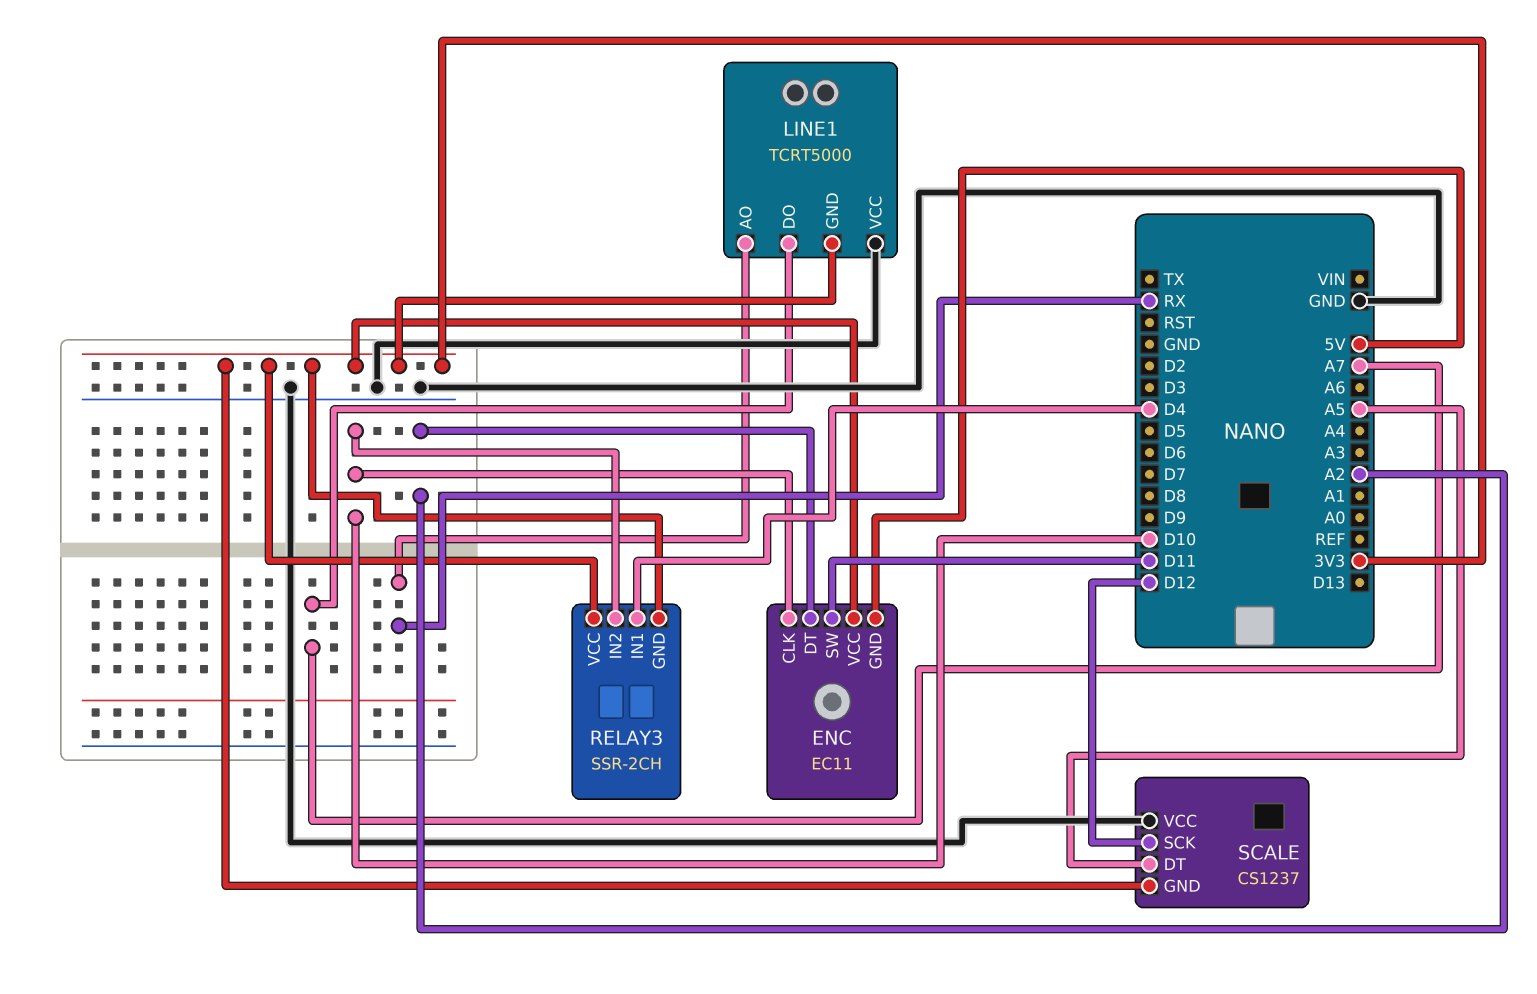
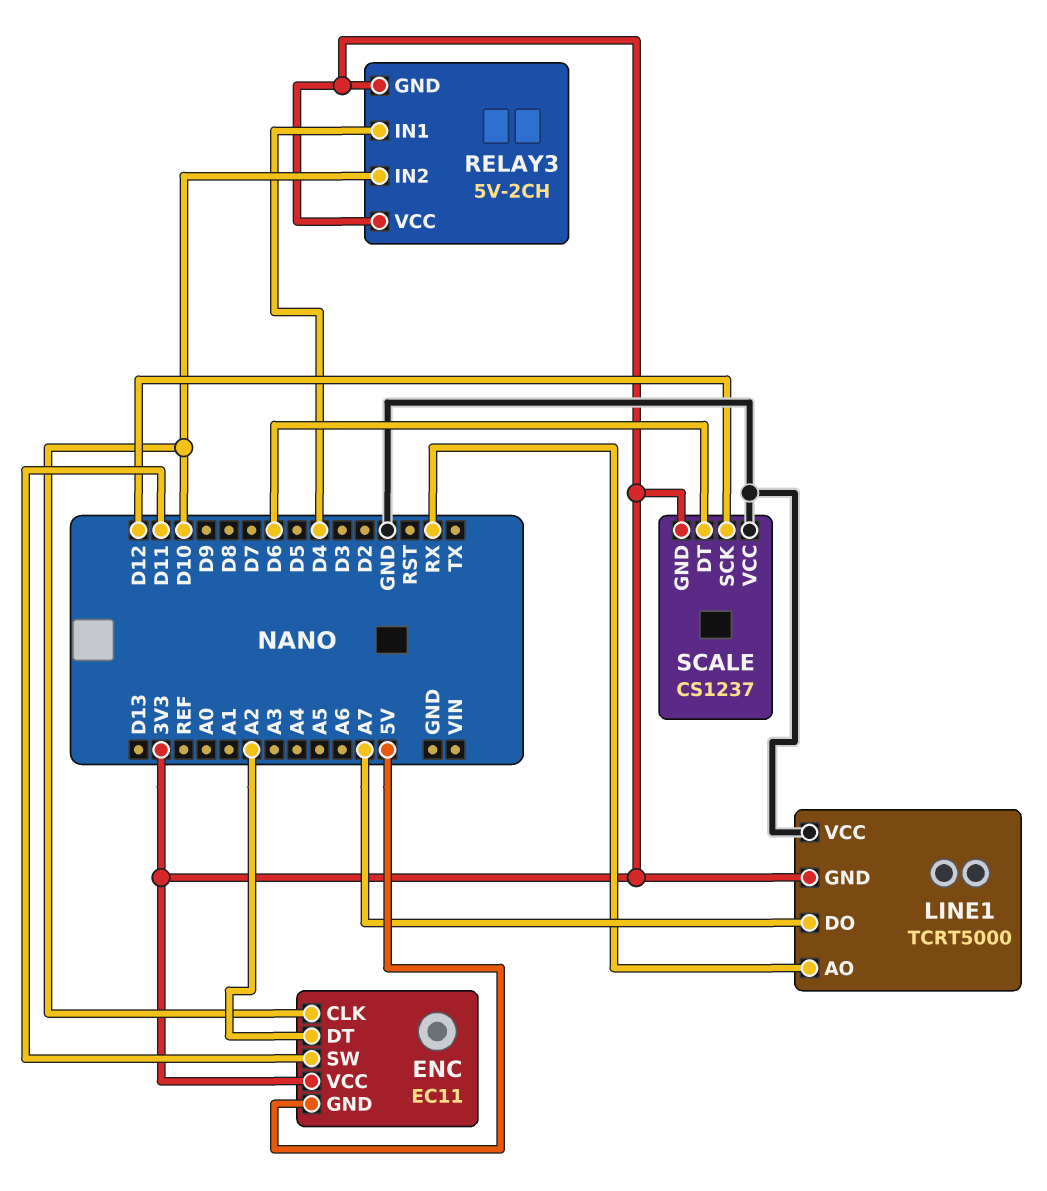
RELAY3: SSR-2CH -> 5V-2CH
SCALE pin DT: A5 -> D6

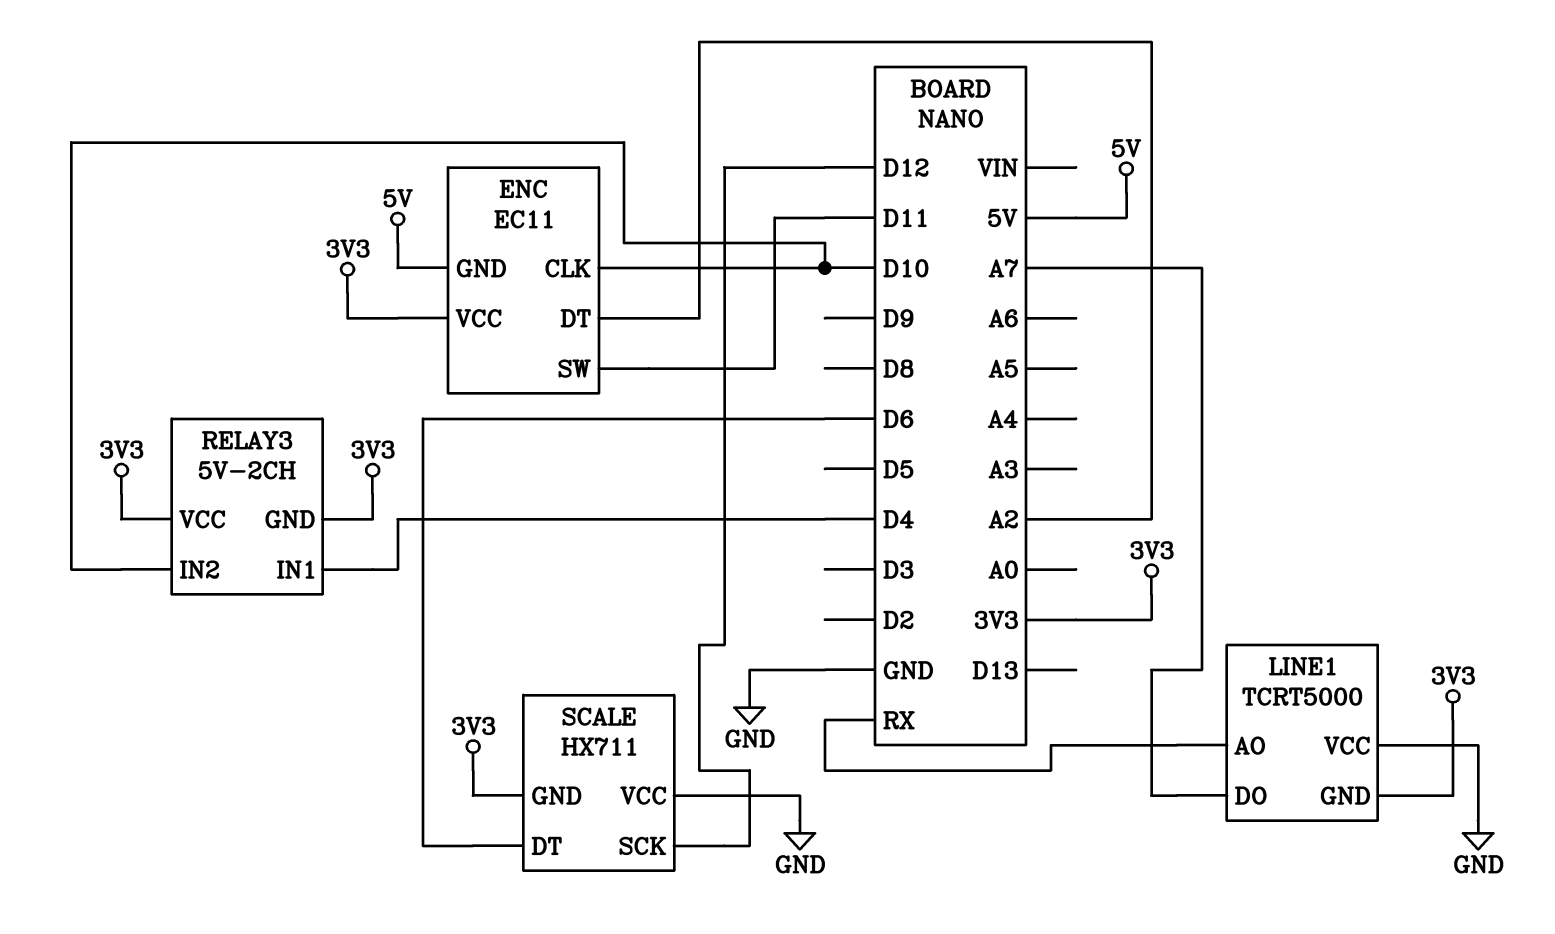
SCALE: CS1237 -> HX711

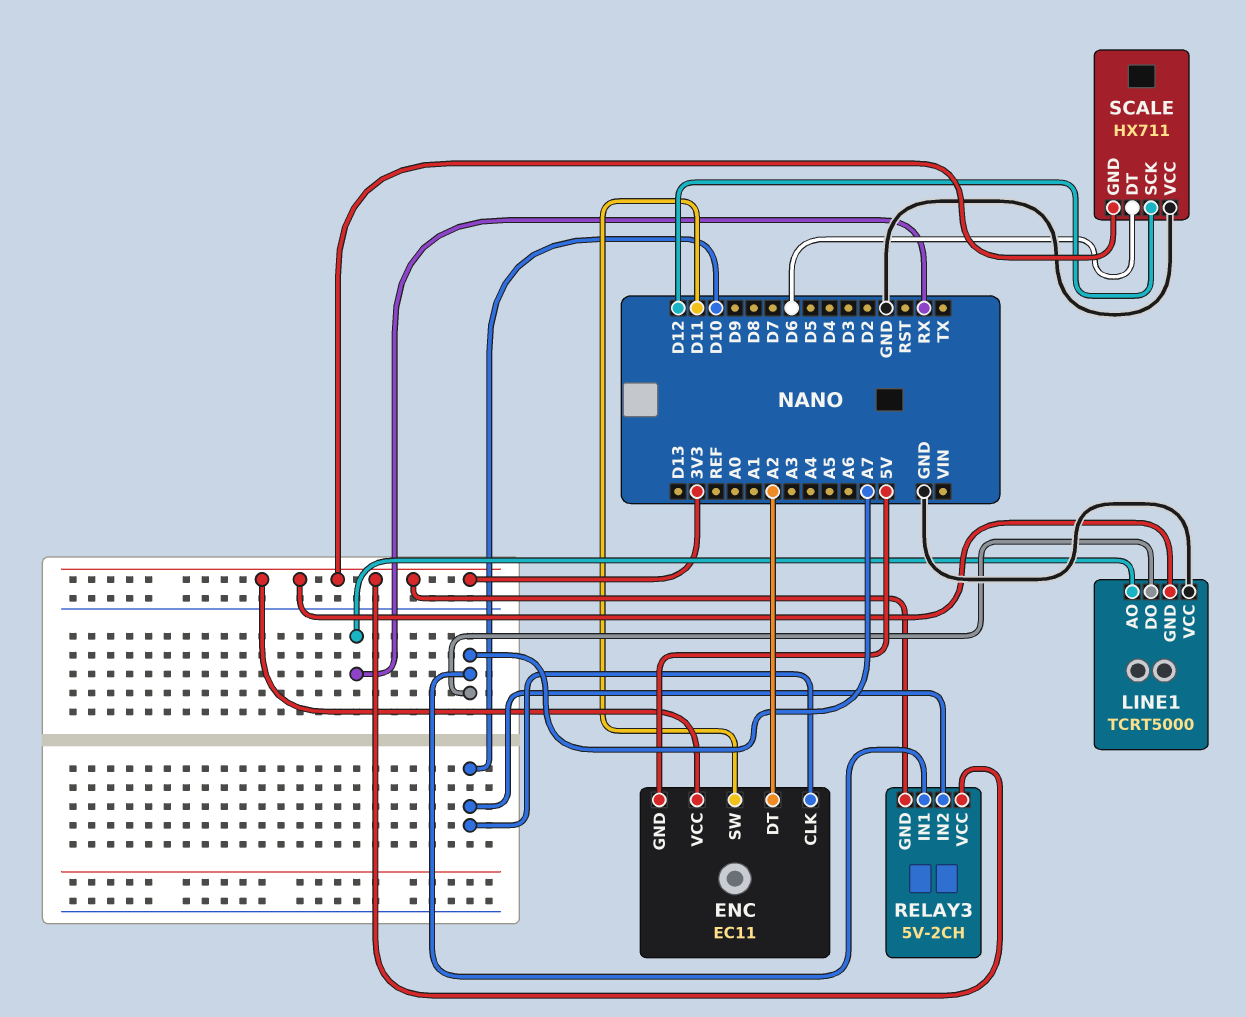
RELAY3 pin IN1: D4 -> A7

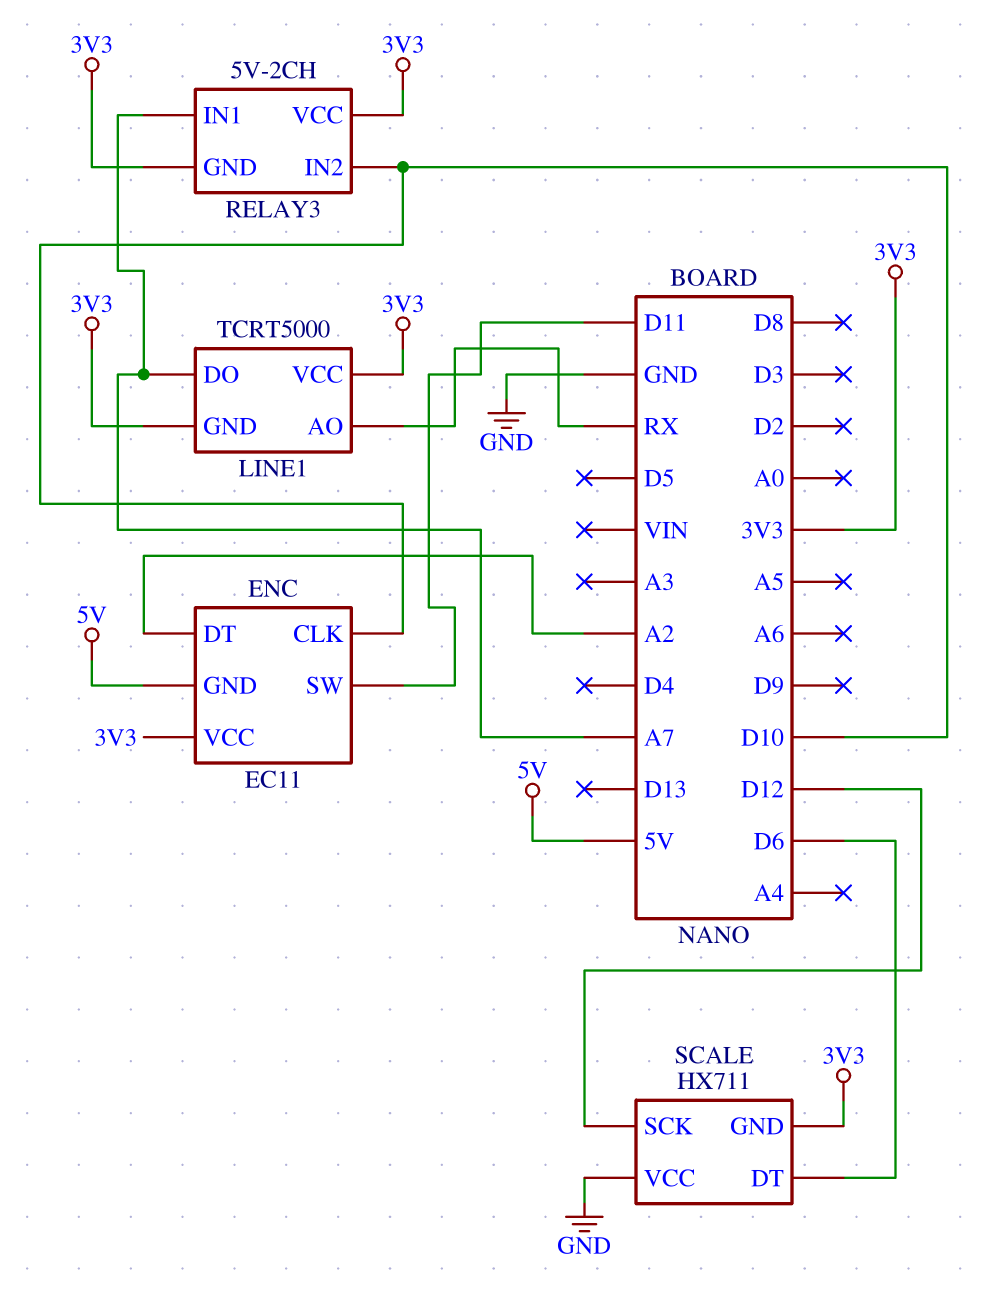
LINE1 pin VCC: GND -> 3V3

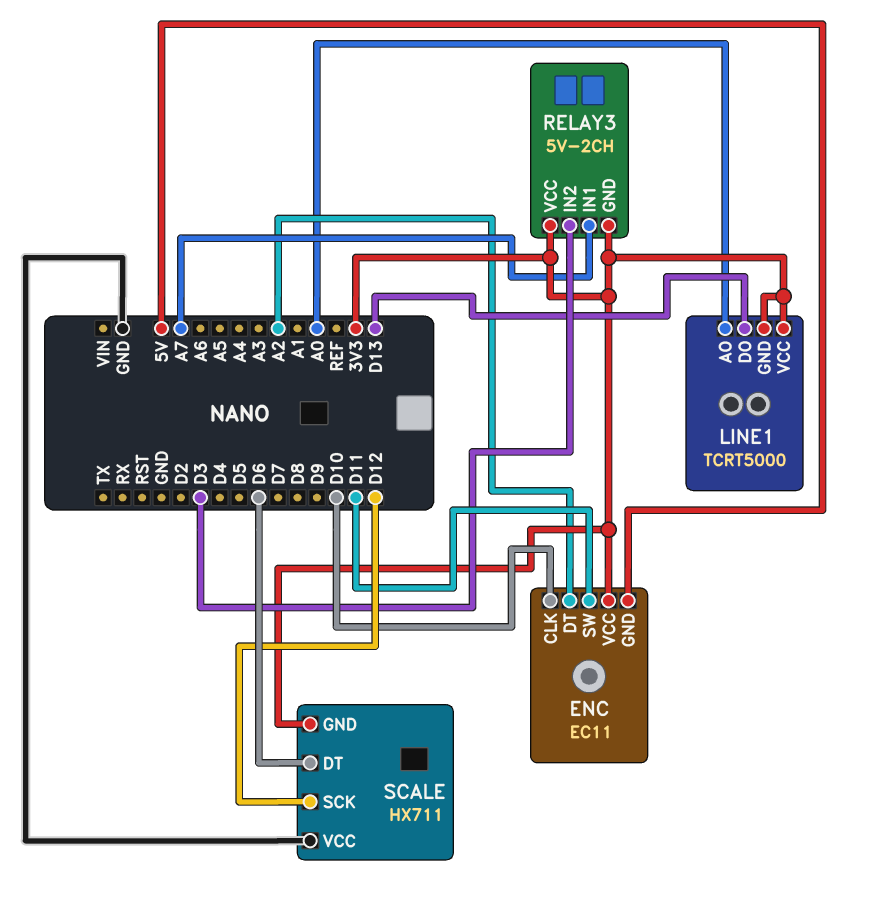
LINE1 pin AO: RX -> A0
LINE1 pin DO: A7 -> D13
RELAY3 pin IN2: D10 -> D3

